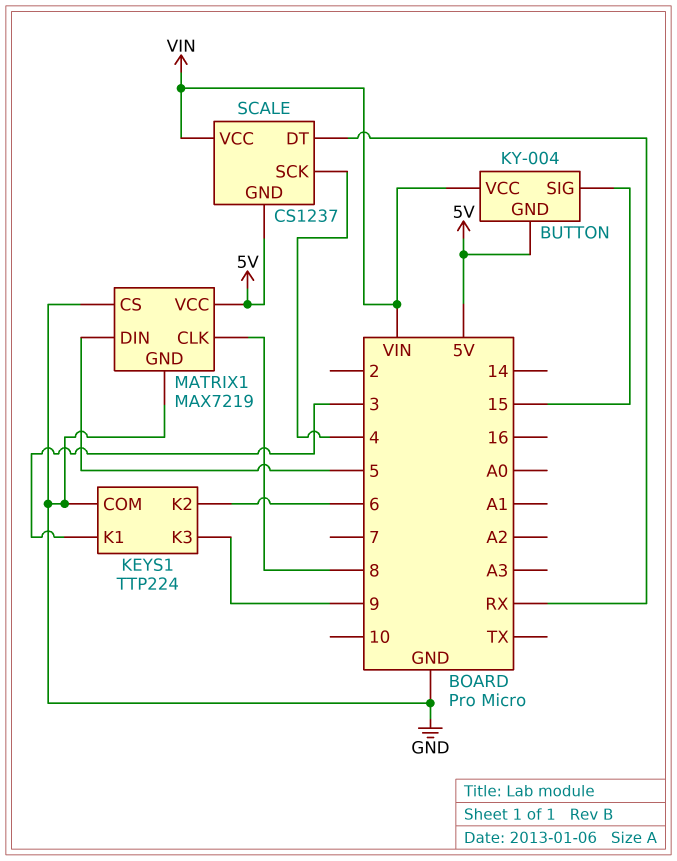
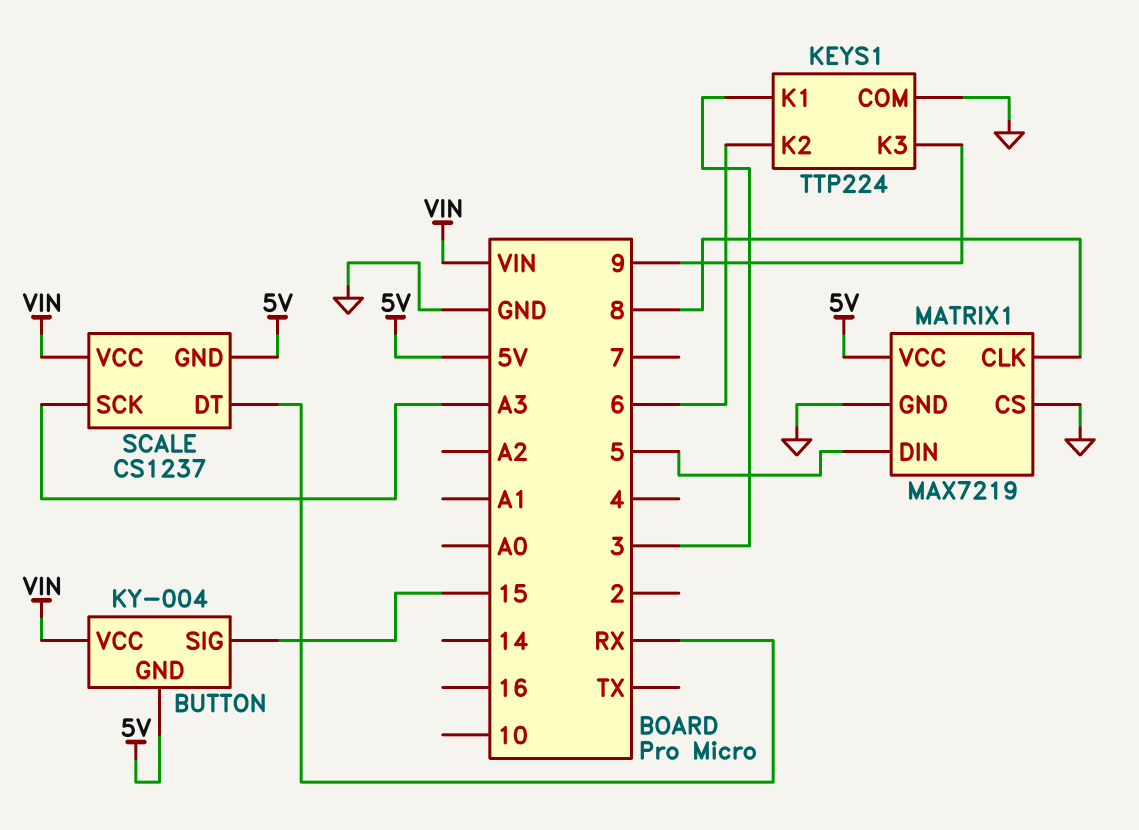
SCALE pin SCK: 4 -> A3

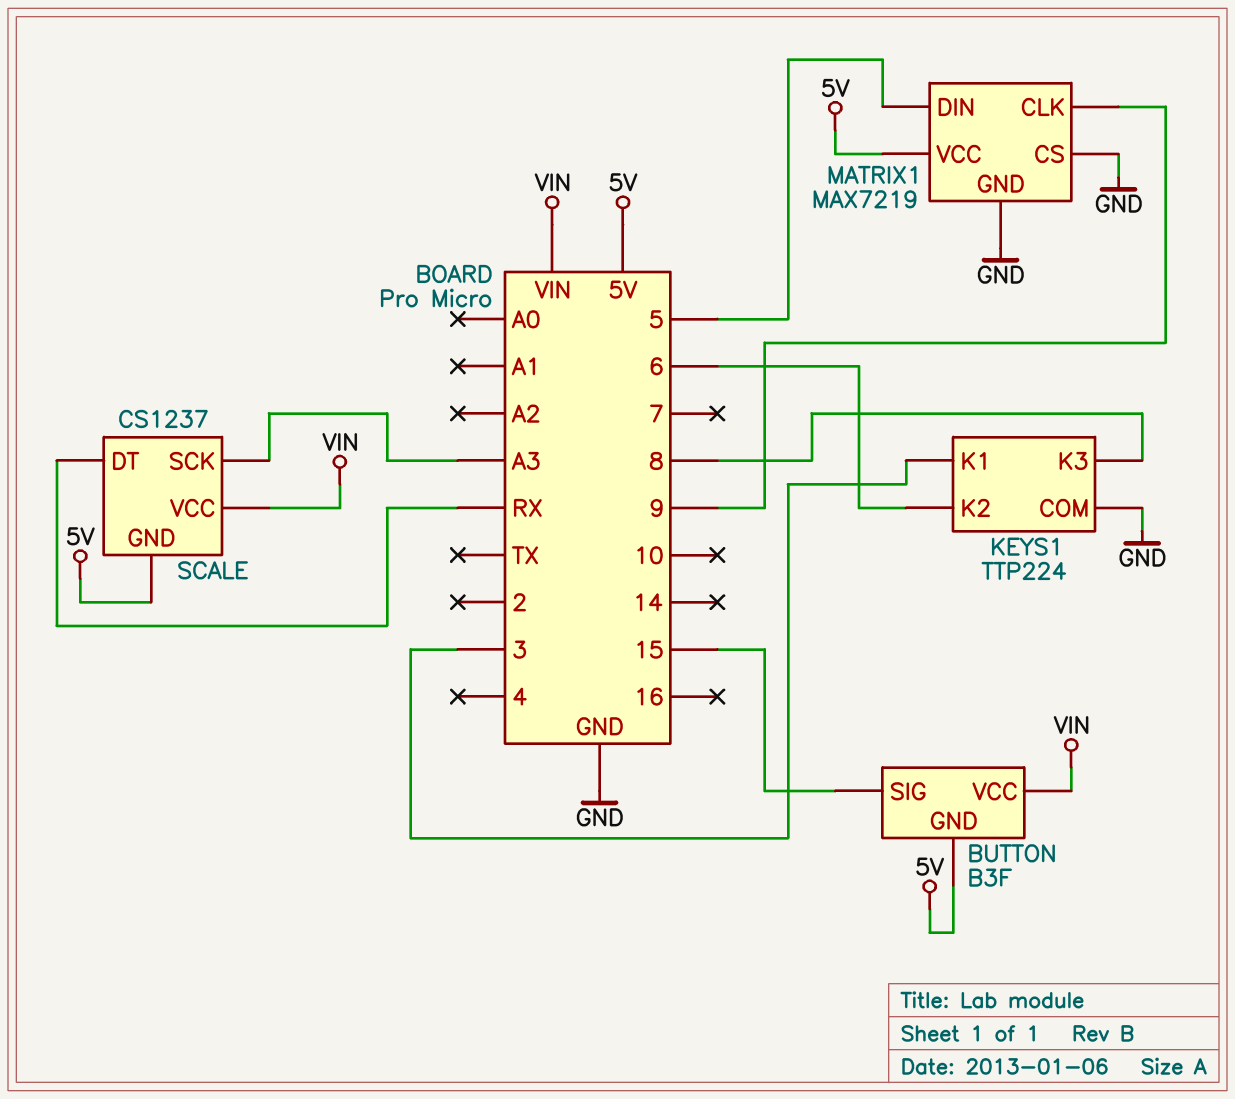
BUTTON: KY-004 -> B3F
KEYS1 pin K3: 9 -> 8
MATRIX1 pin CLK: 8 -> 9

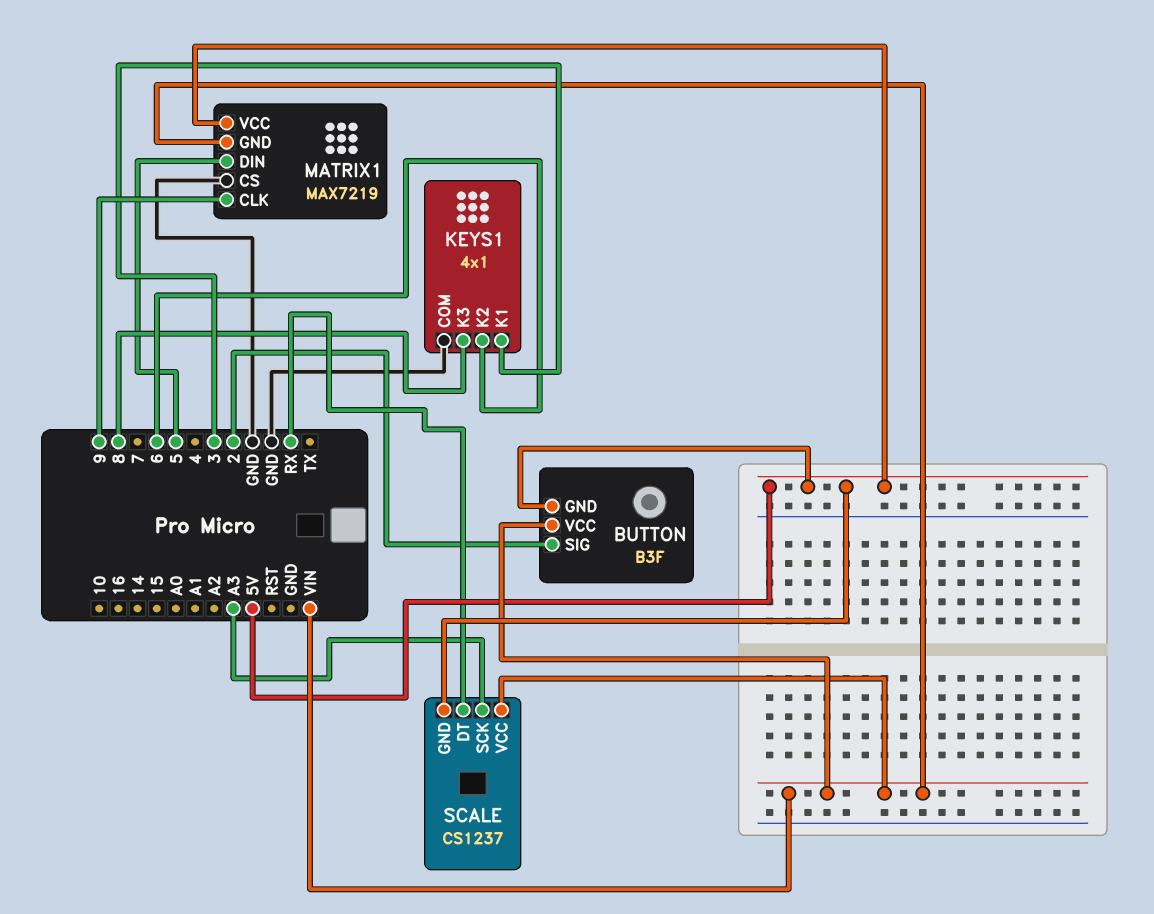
BUTTON pin SIG: 15 -> 2
KEYS1: TTP224 -> 4x1
MATRIX1 pin GND: GND -> VIN

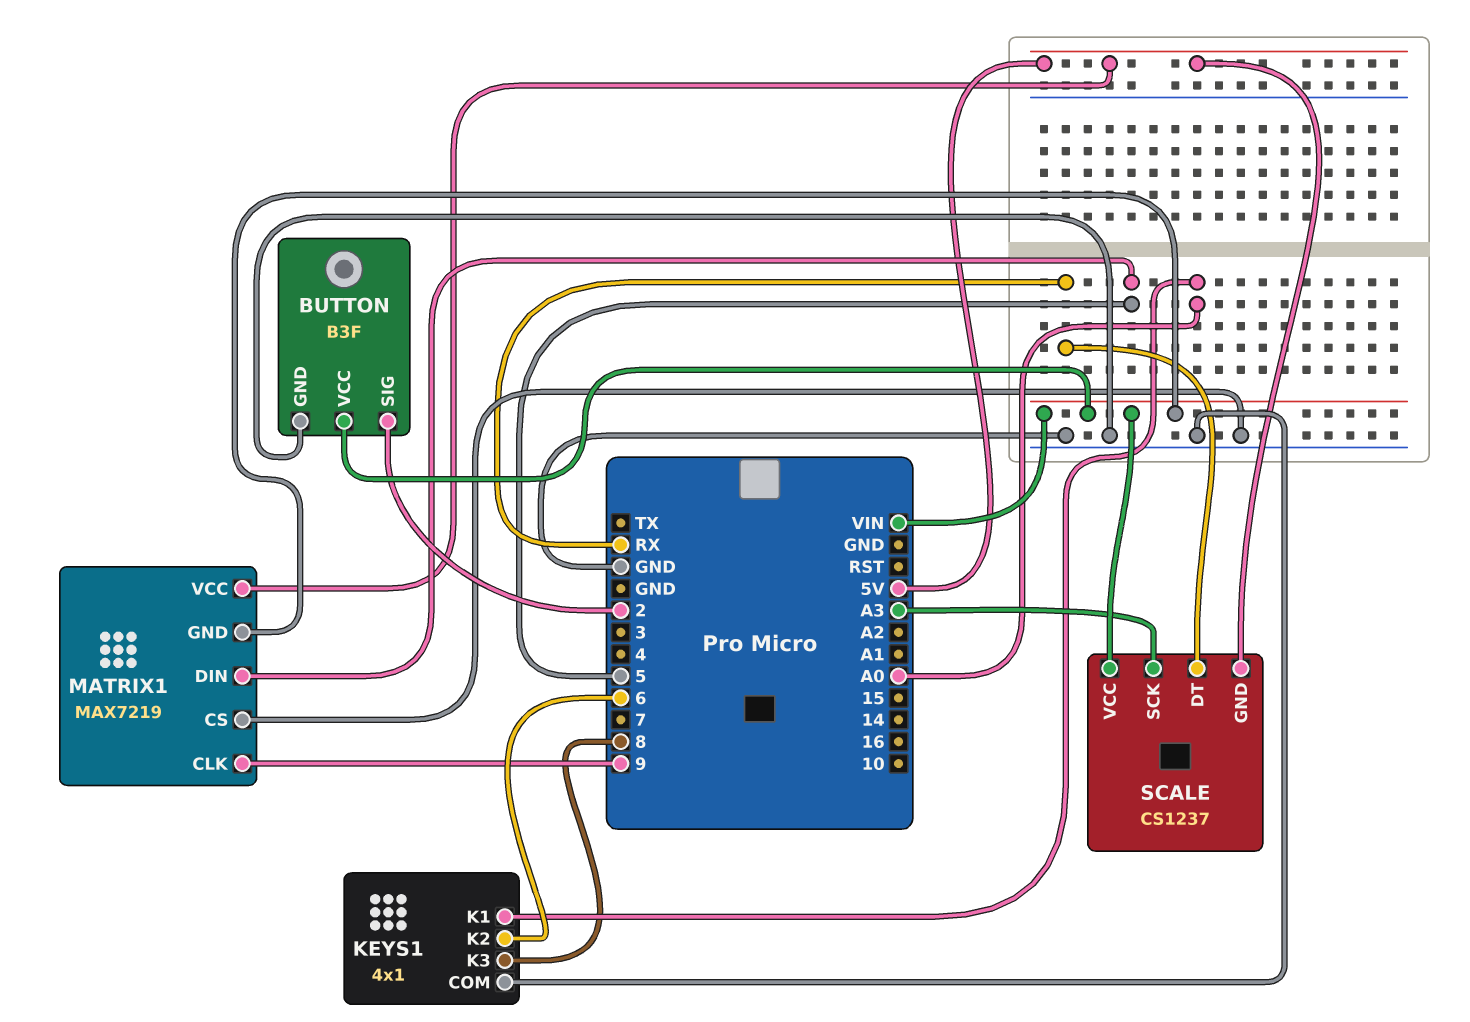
BUTTON pin GND: 5V -> GND
KEYS1 pin K1: 3 -> A0

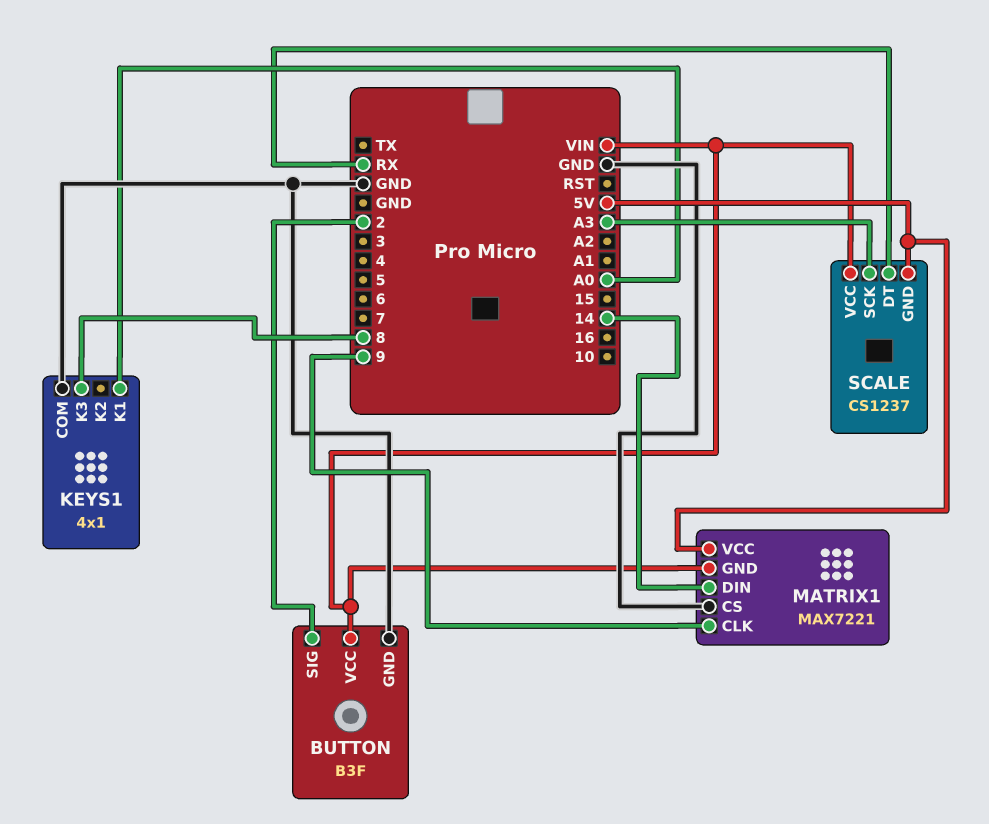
KEYS1 pin K2: 6 -> none
MATRIX1: MAX7219 -> MAX7221
MATRIX1 pin DIN: 5 -> 14

